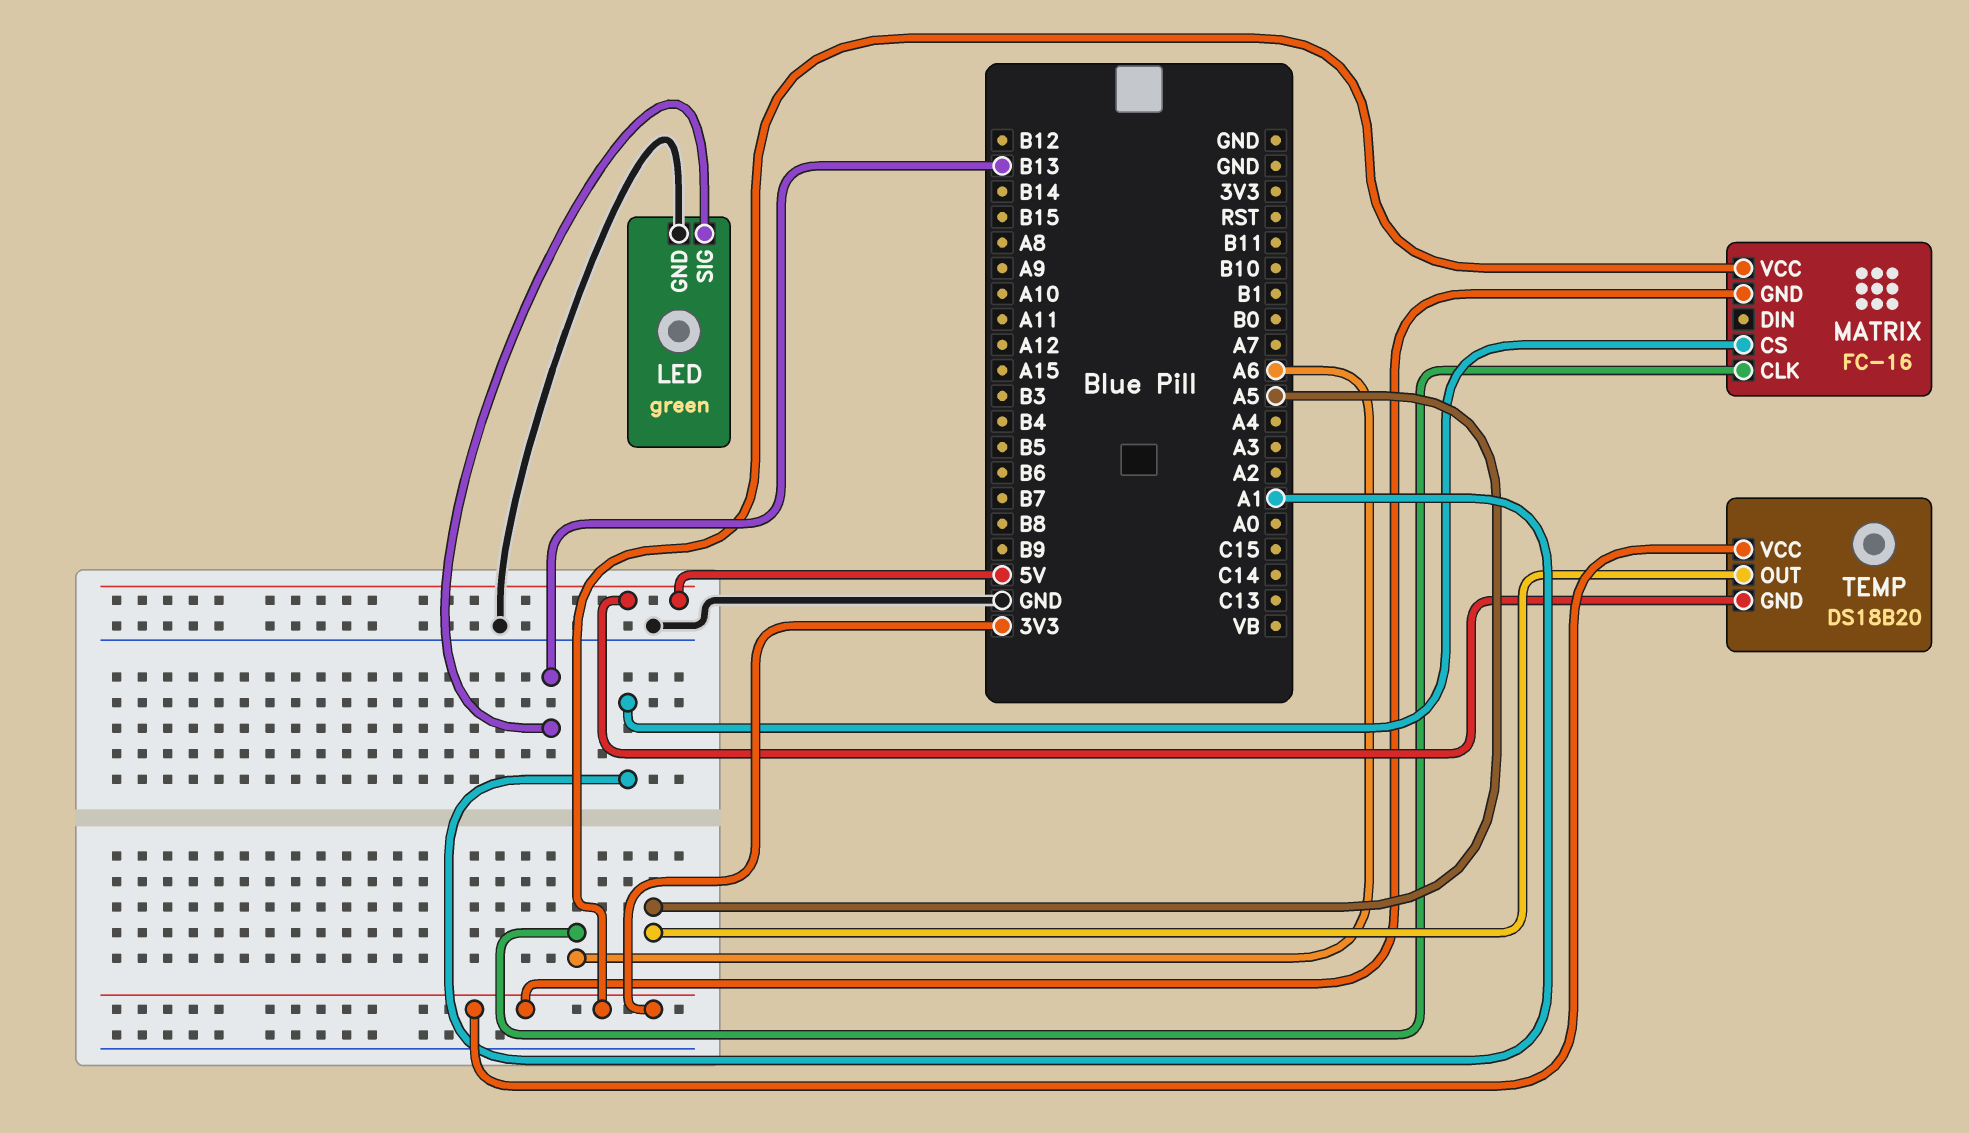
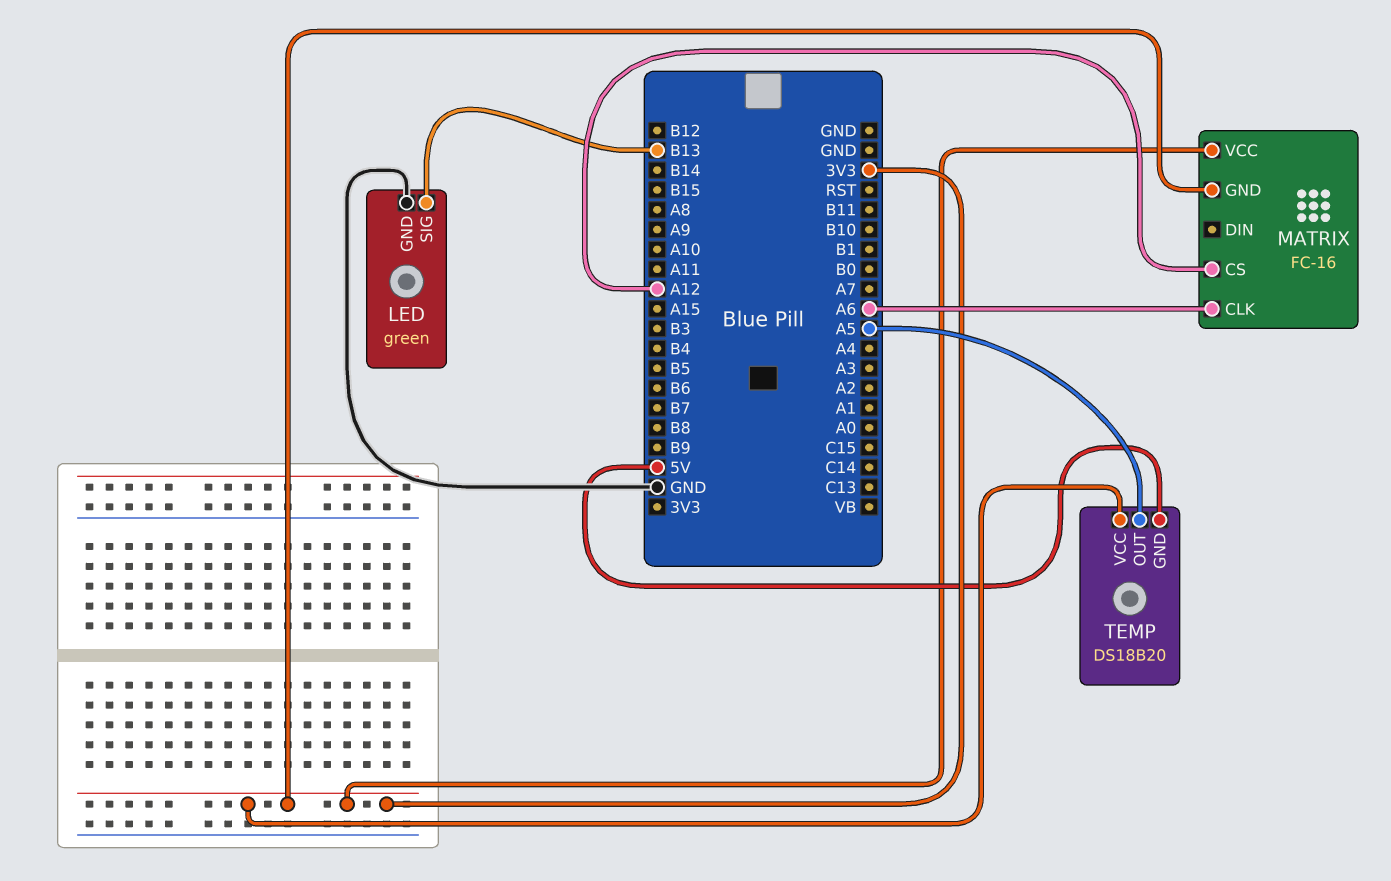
MATRIX pin CS: A1 -> A12

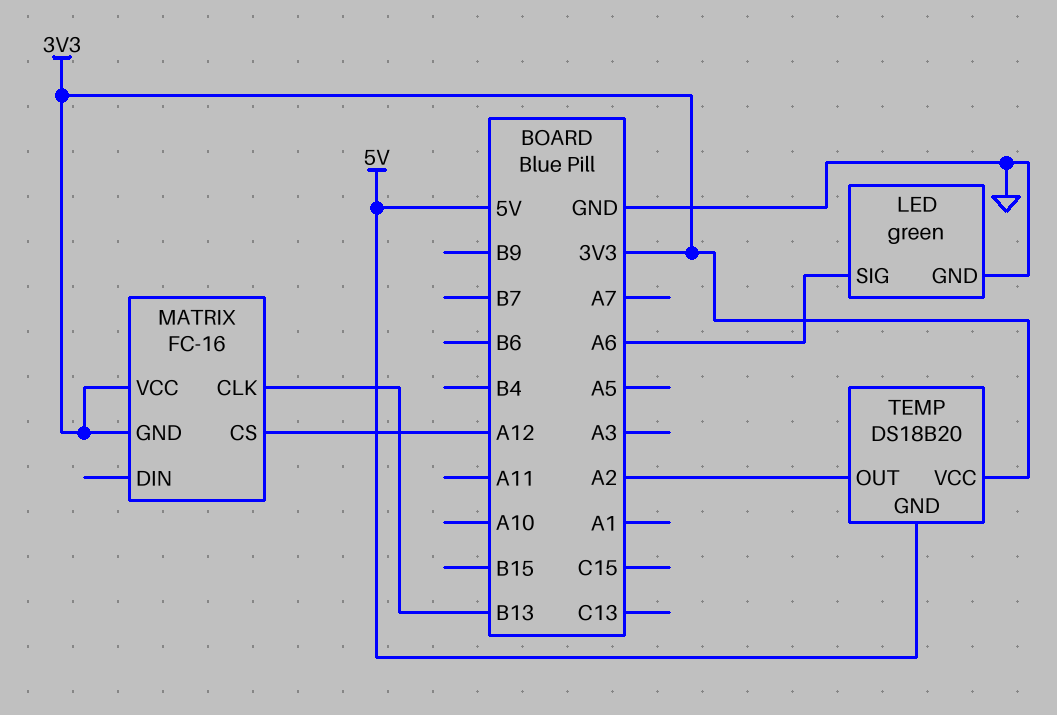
LED pin SIG: B13 -> A6
MATRIX pin CLK: A6 -> B13
TEMP pin OUT: A5 -> A2

